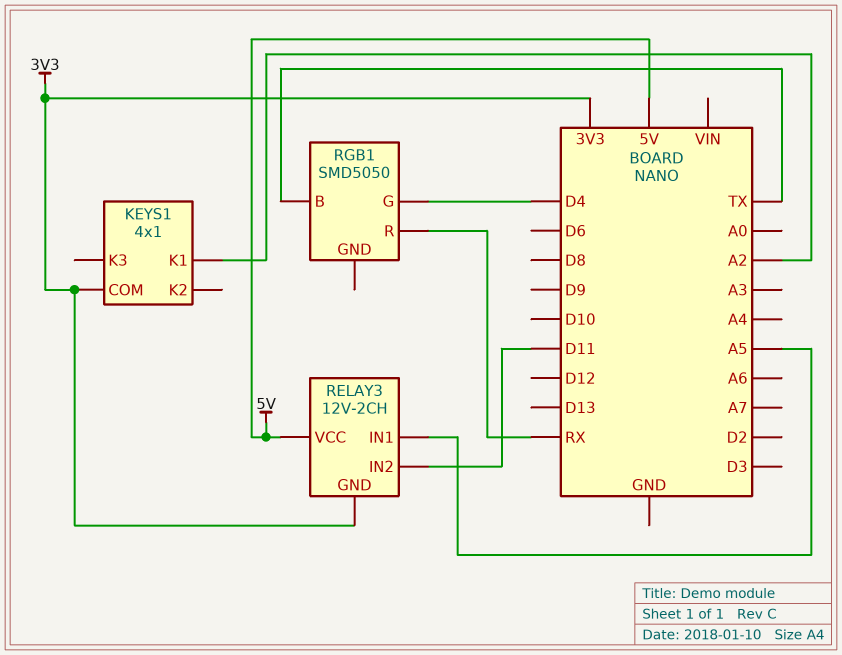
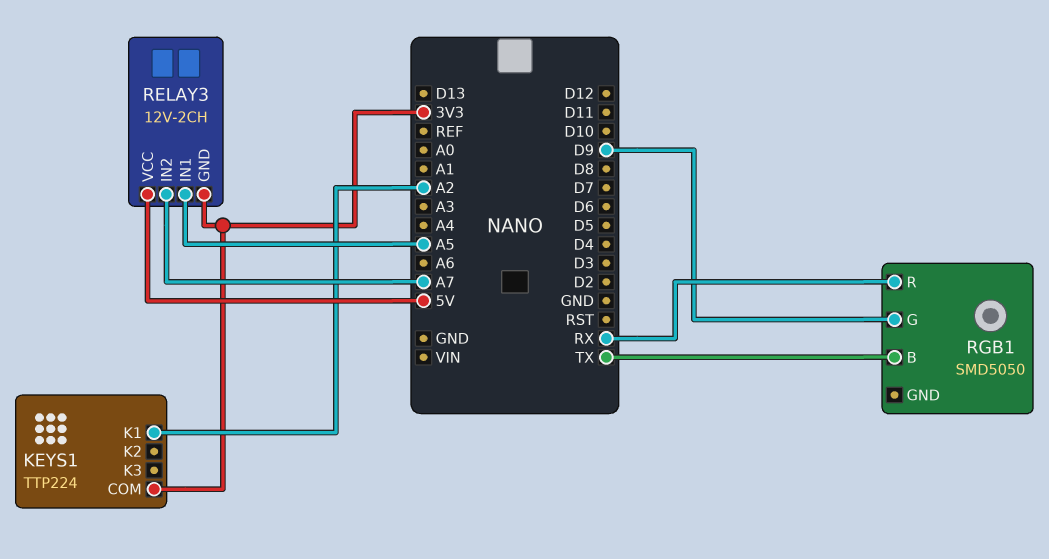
KEYS1: 4x1 -> TTP224
RELAY3 pin IN2: D11 -> A7
RGB1 pin G: D4 -> D9

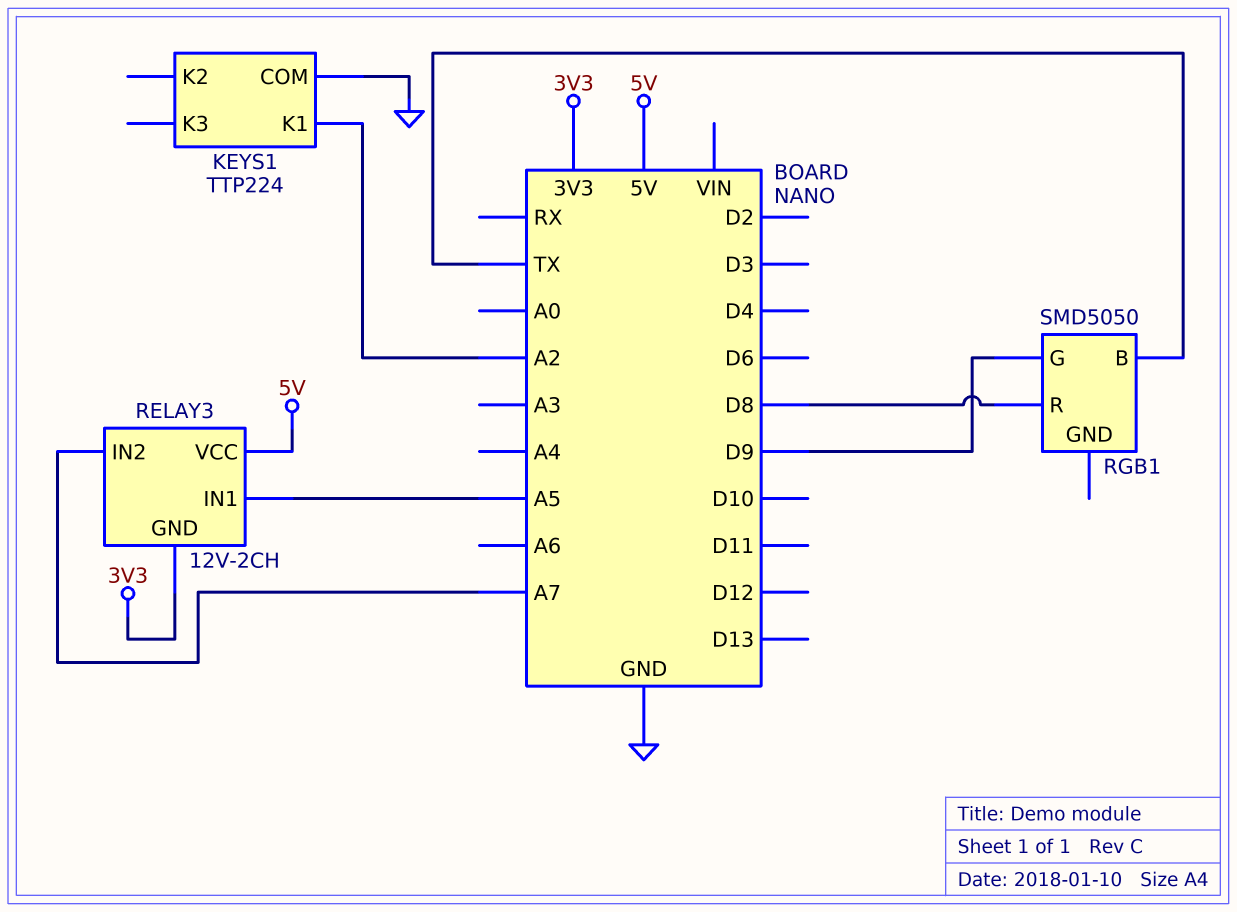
KEYS1 pin COM: 3V3 -> GND
RGB1 pin R: RX -> D8

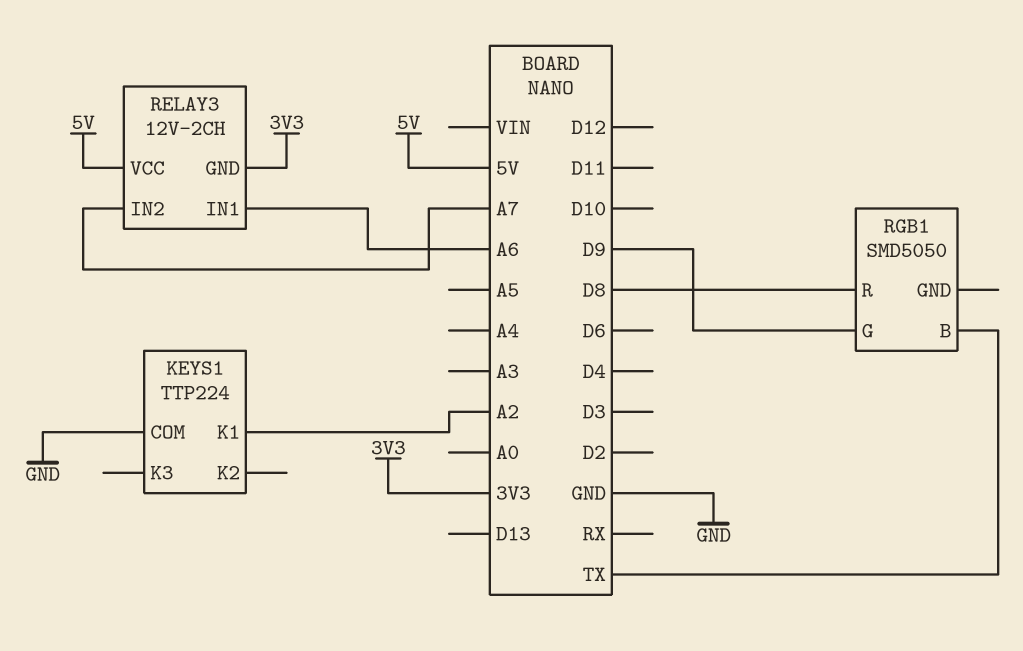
RELAY3 pin IN1: A5 -> A6

